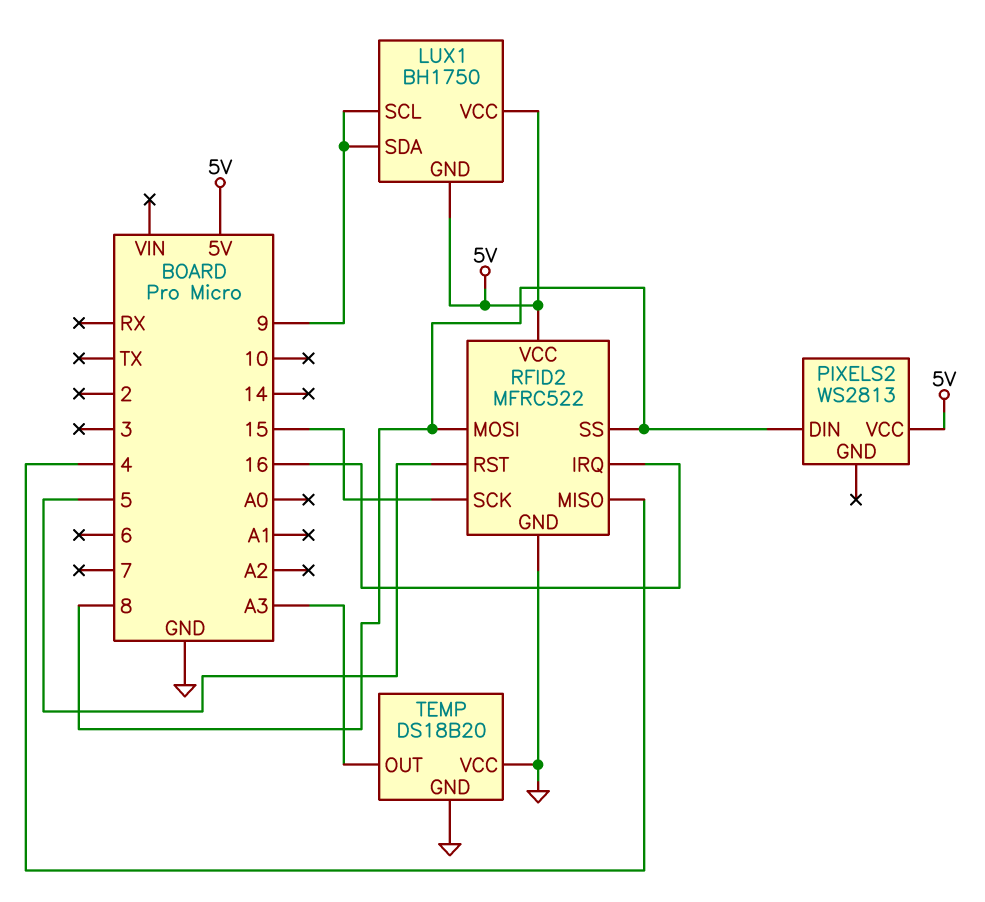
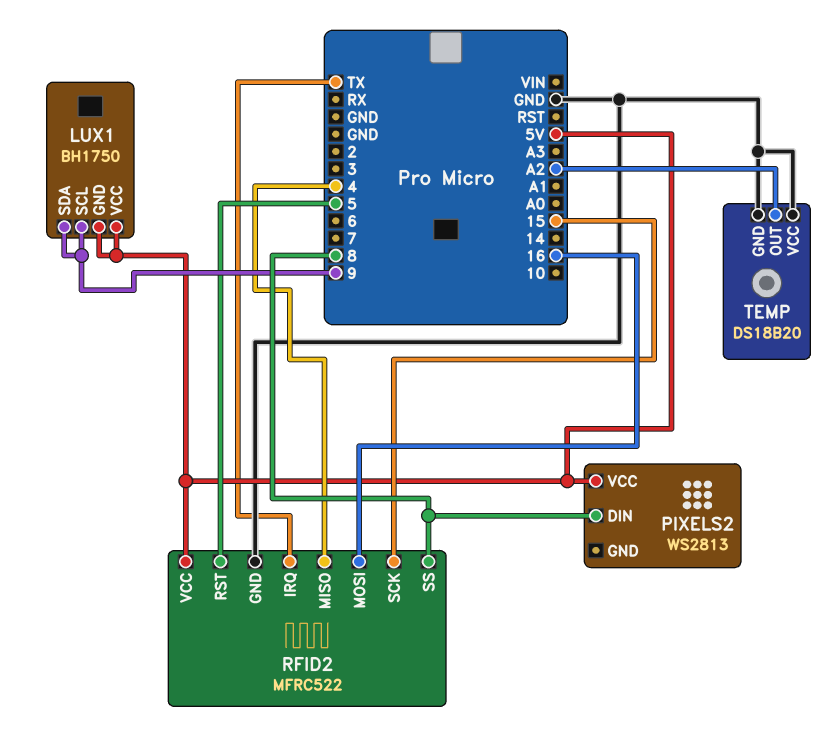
RFID2 pin IRQ: 16 -> TX
RFID2 pin MOSI: 8 -> 16
TEMP pin OUT: A3 -> A2

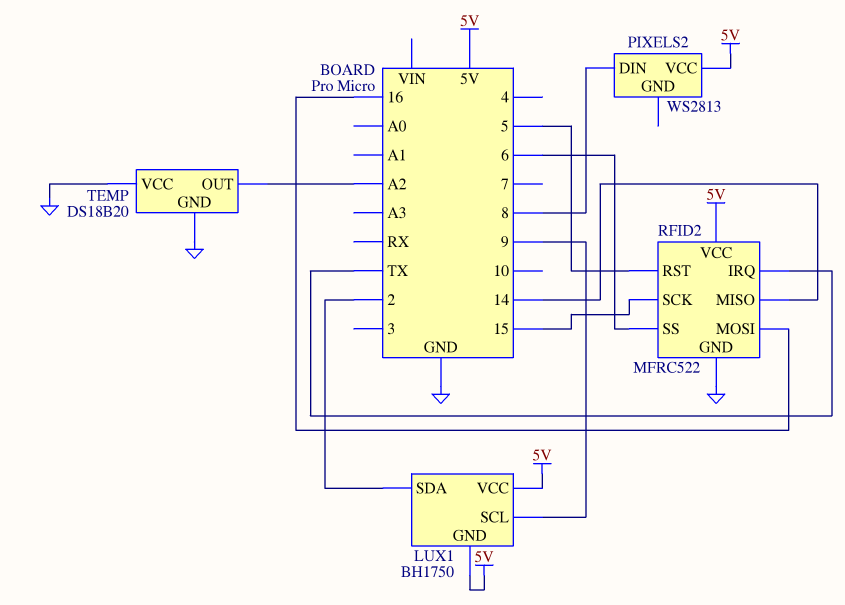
LUX1 pin SDA: 9 -> 2
RFID2 pin MISO: 4 -> 14
RFID2 pin SS: 8 -> 6

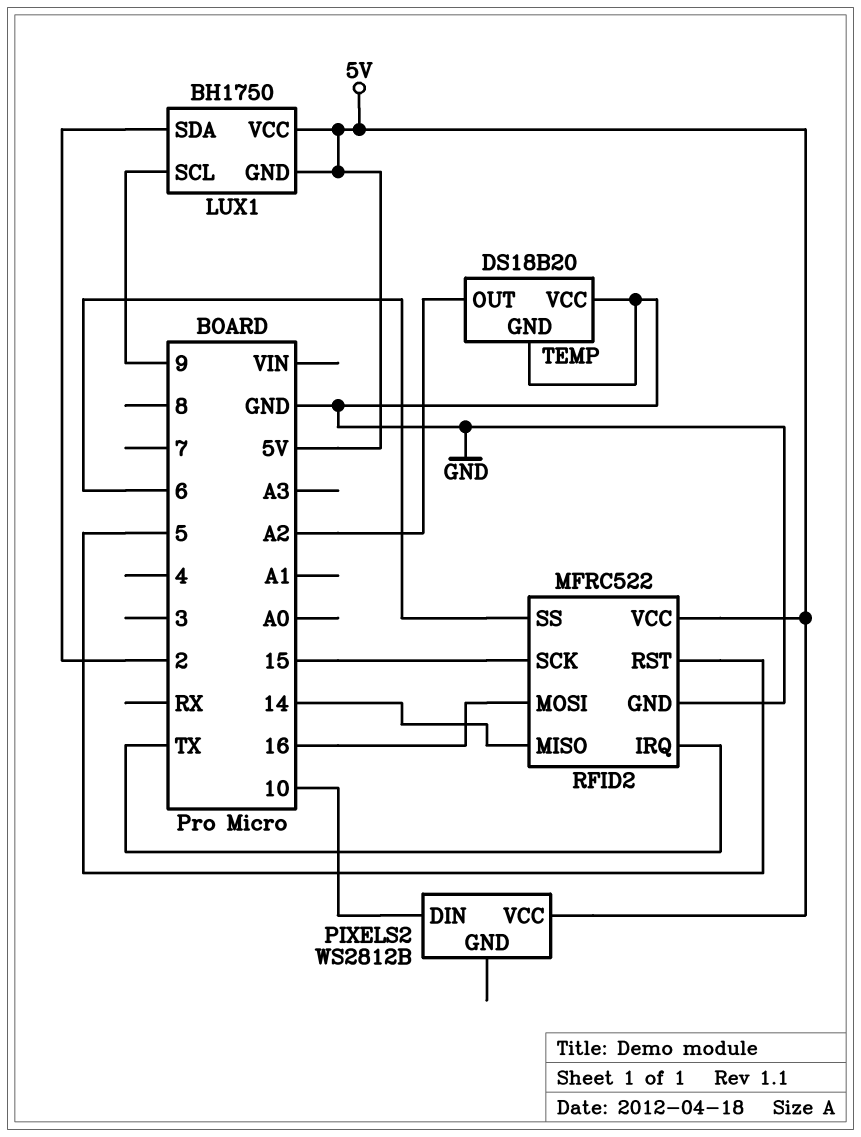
PIXELS2: WS2813 -> WS2812B
PIXELS2 pin DIN: 8 -> 10

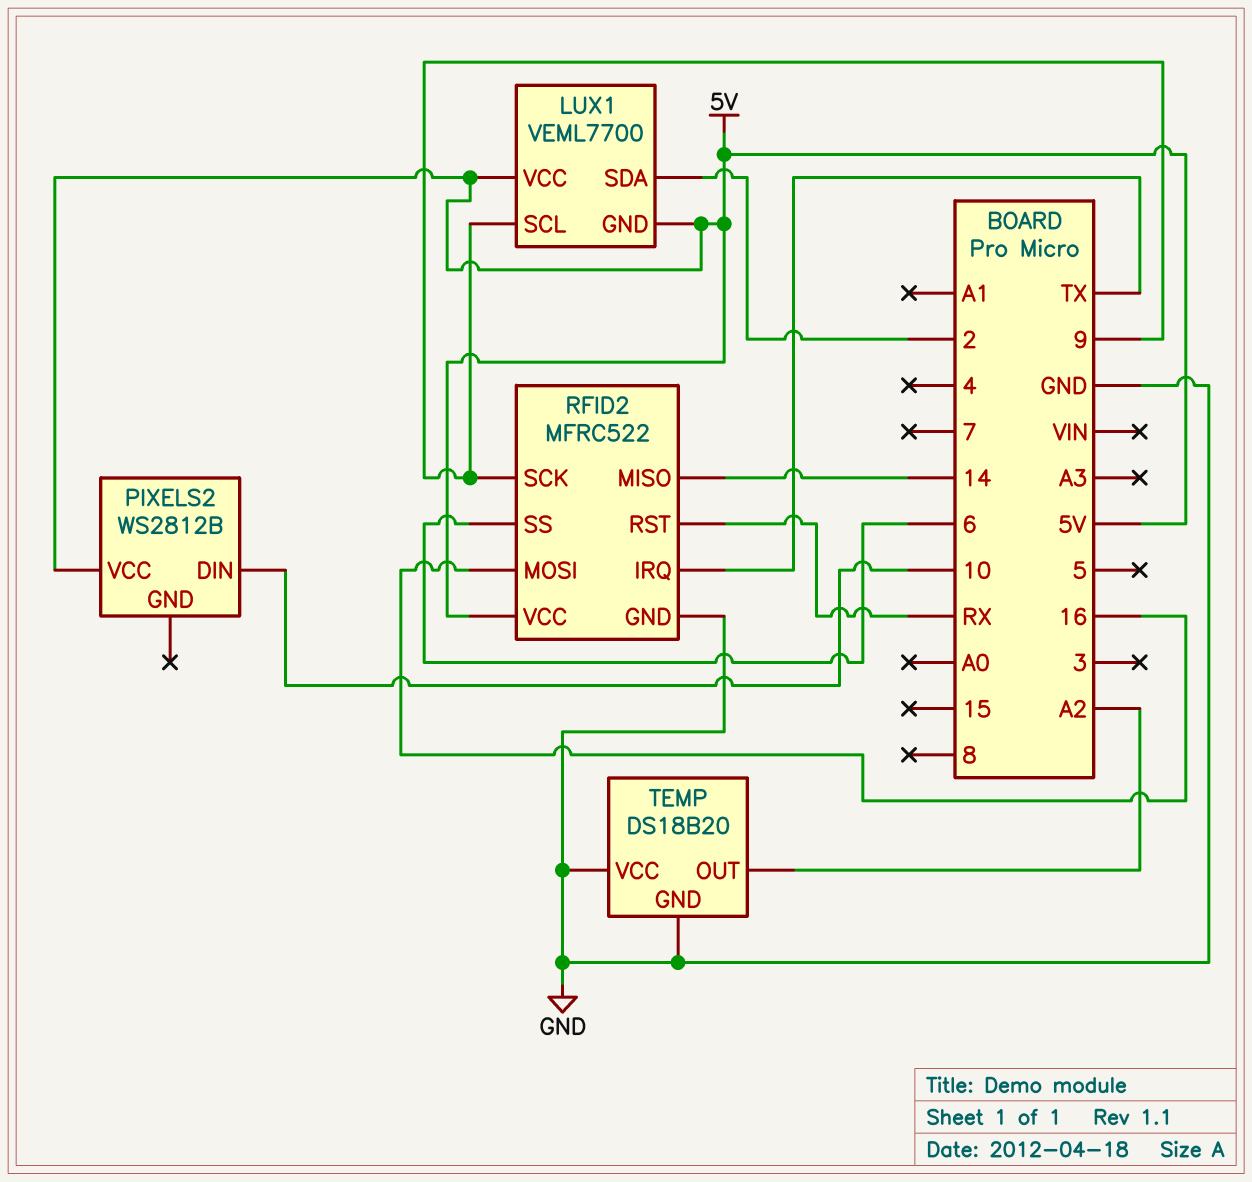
LUX1: BH1750 -> VEML7700
RFID2 pin RST: 5 -> RX
RFID2 pin SCK: 15 -> 9

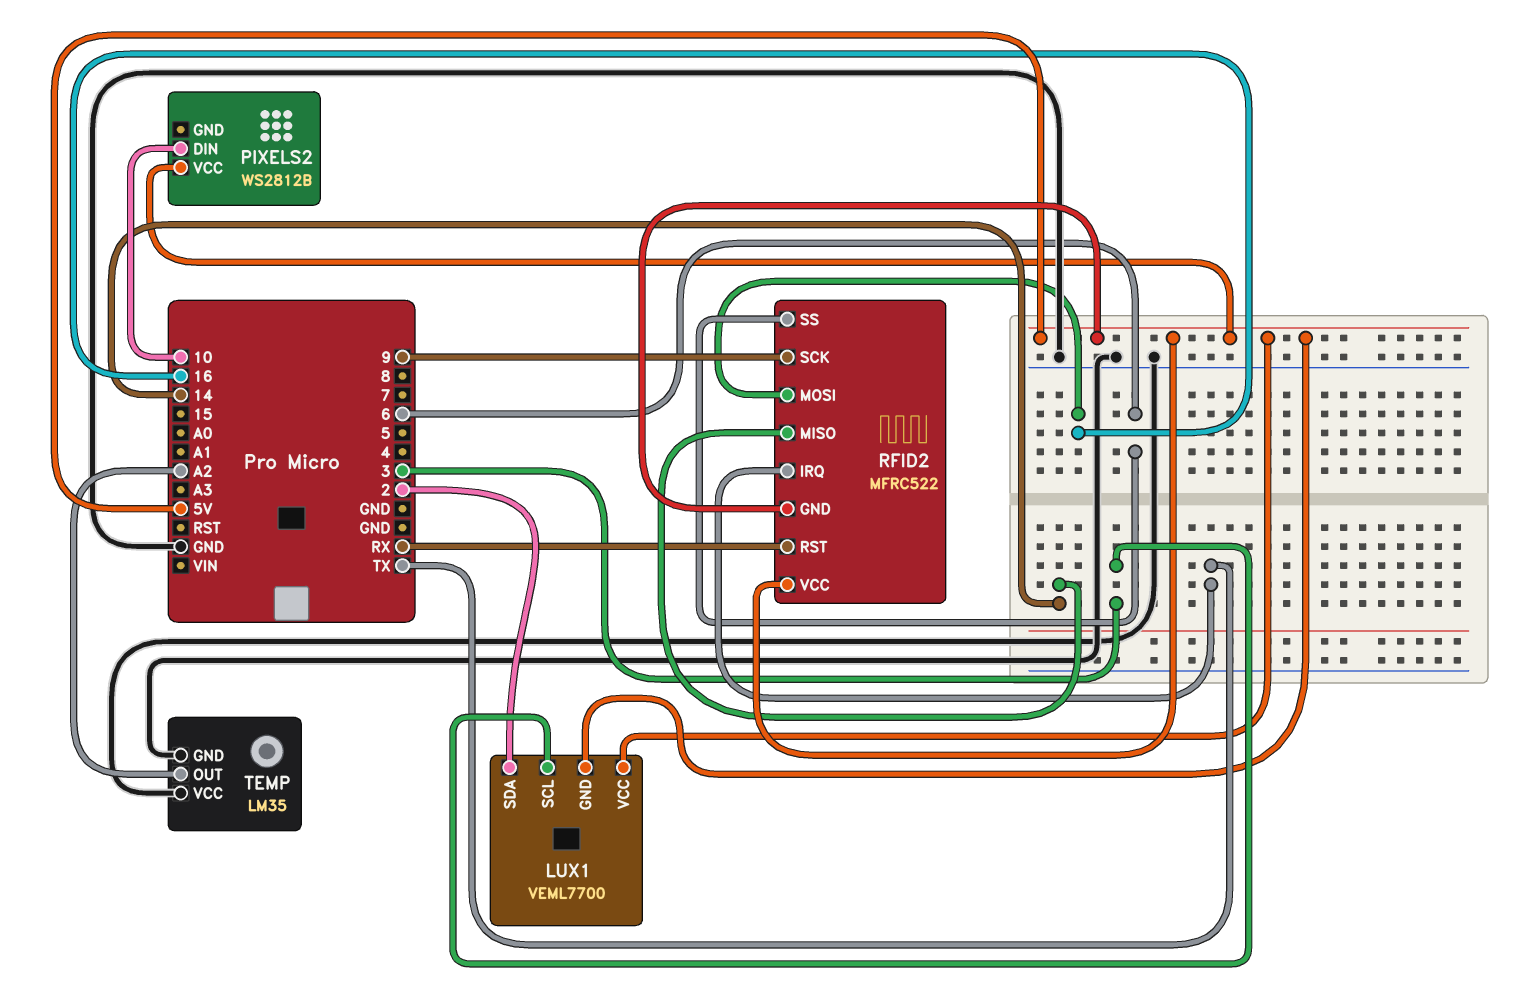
LUX1 pin SCL: 9 -> 3
RFID2 pin GND: GND -> 5V
TEMP: DS18B20 -> LM35

